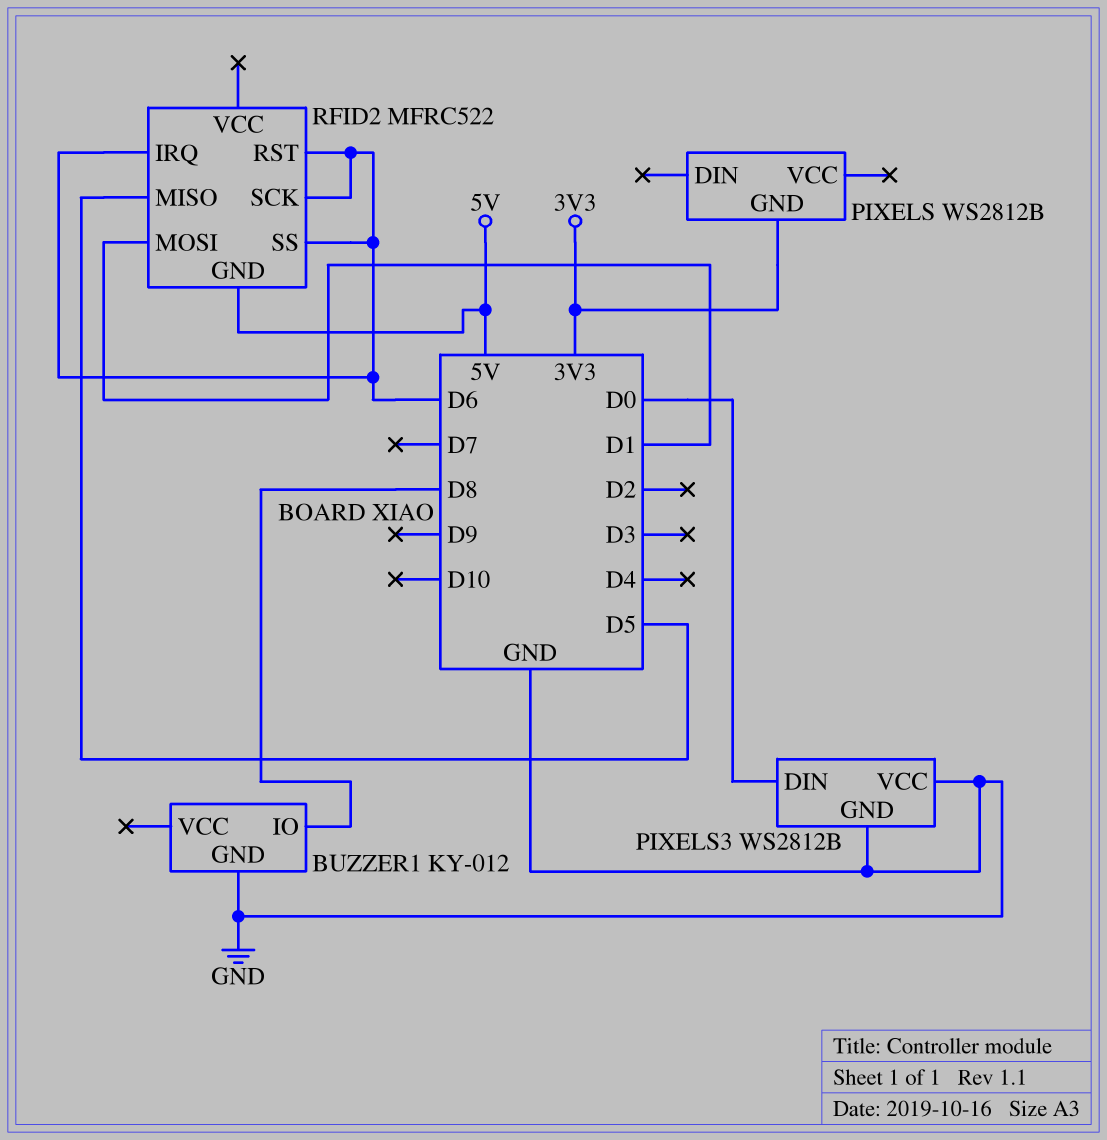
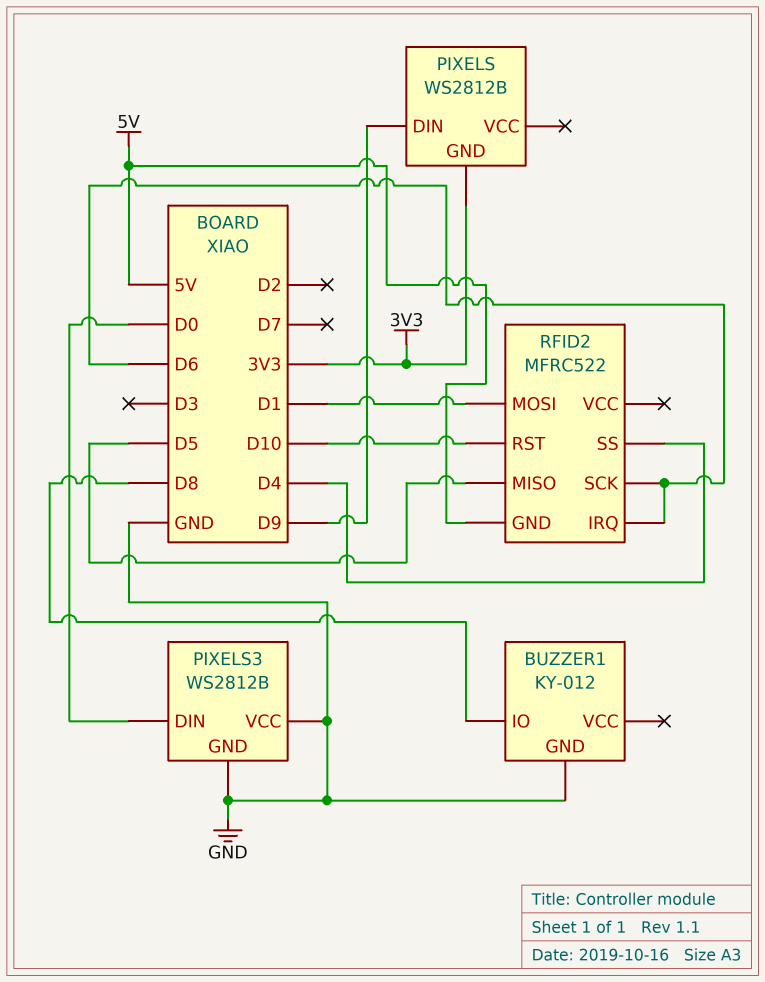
PIXELS pin DIN: none -> D9
RFID2 pin RST: D6 -> D10
RFID2 pin SS: D6 -> D4

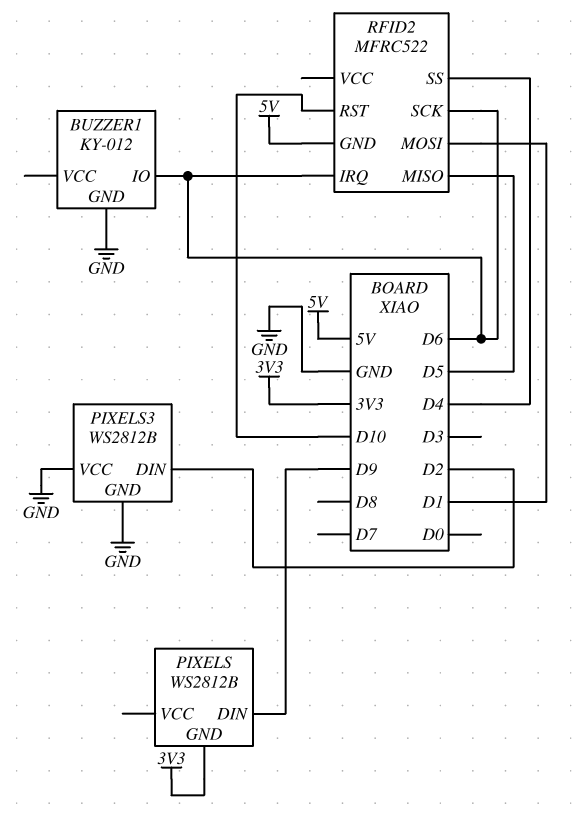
BUZZER1 pin IO: D8 -> D6
PIXELS3 pin DIN: D0 -> D2

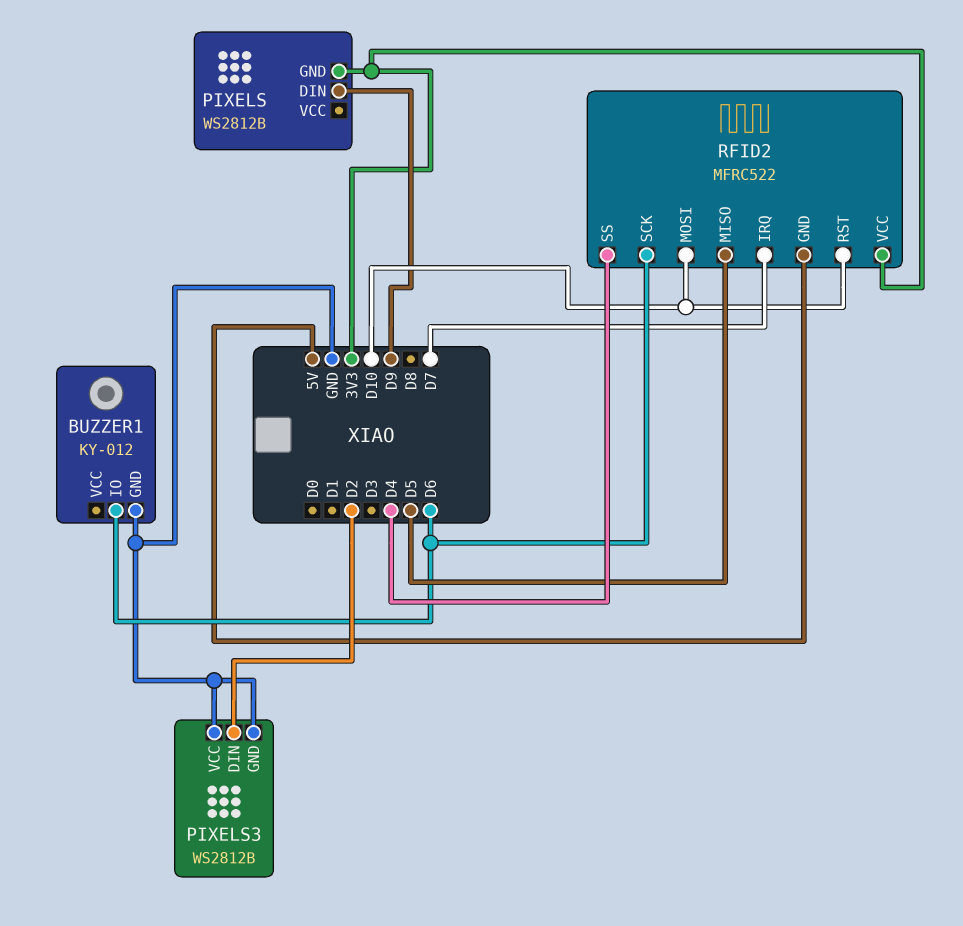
RFID2 pin IRQ: D6 -> D7
RFID2 pin MOSI: D1 -> D10
RFID2 pin VCC: none -> 3V3

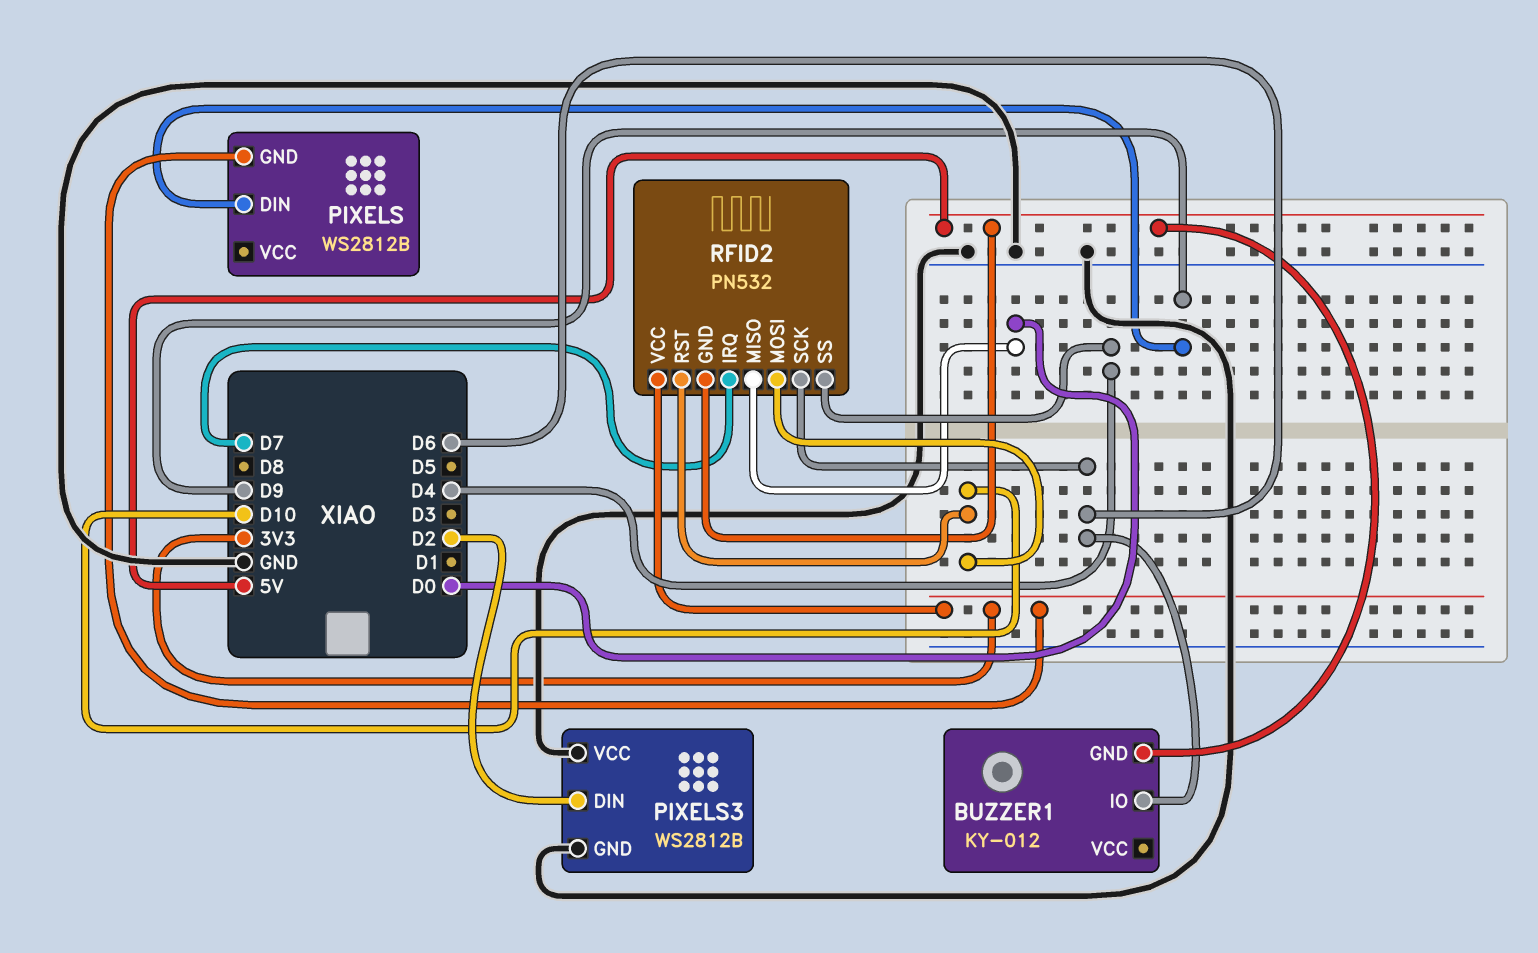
BUZZER1 pin GND: GND -> 5V
RFID2: MFRC522 -> PN532
RFID2 pin MISO: D5 -> D0

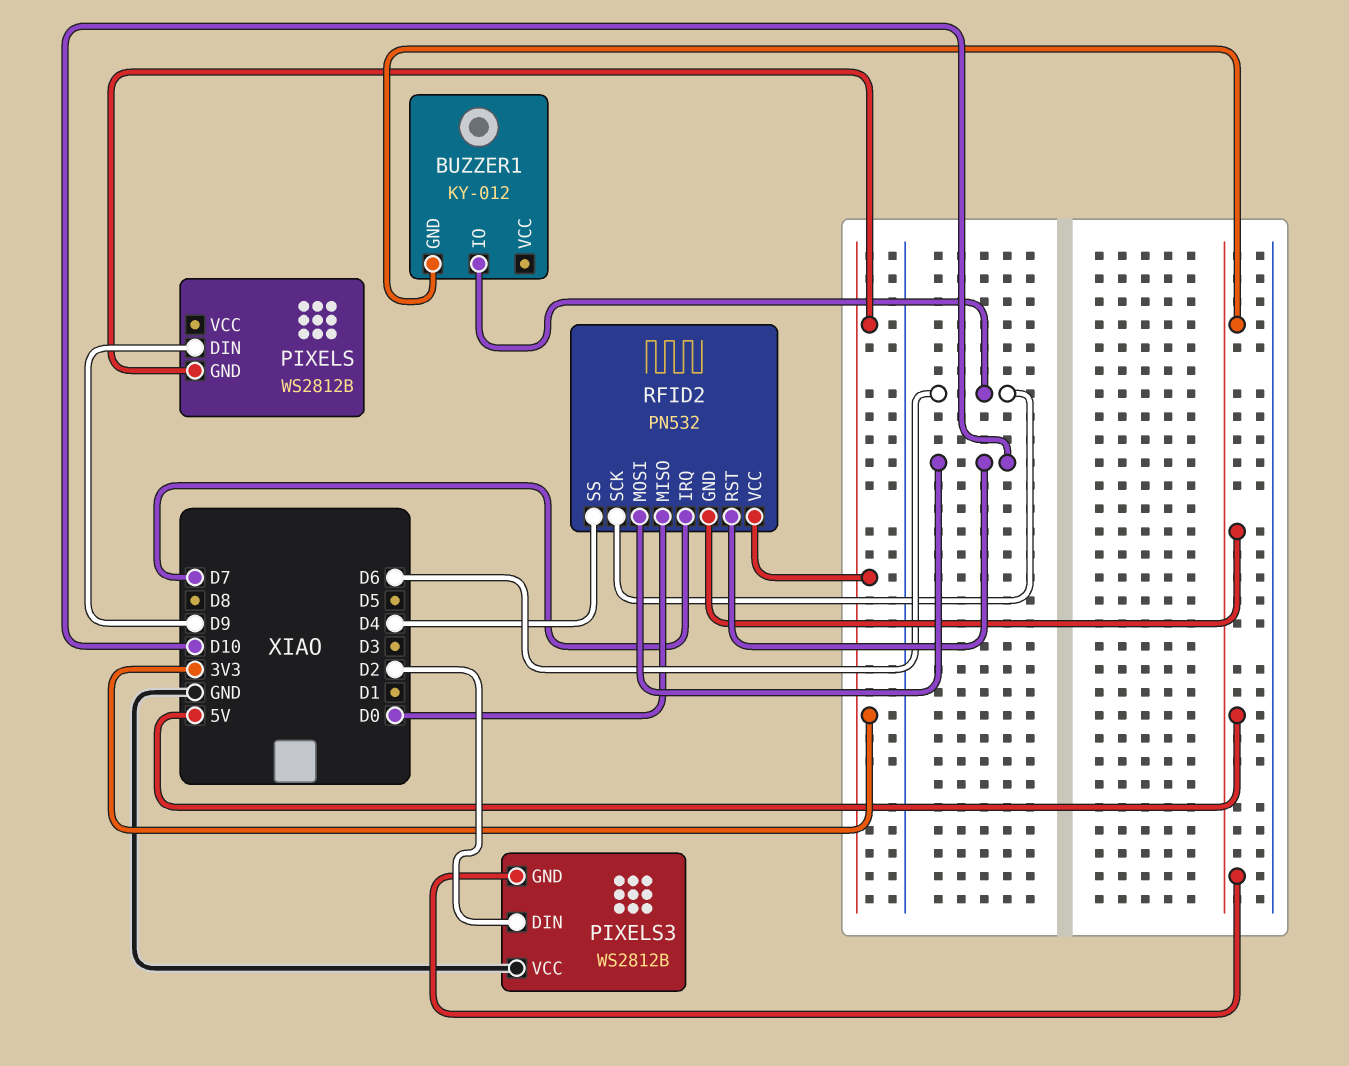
PIXELS3 pin GND: GND -> 5V

